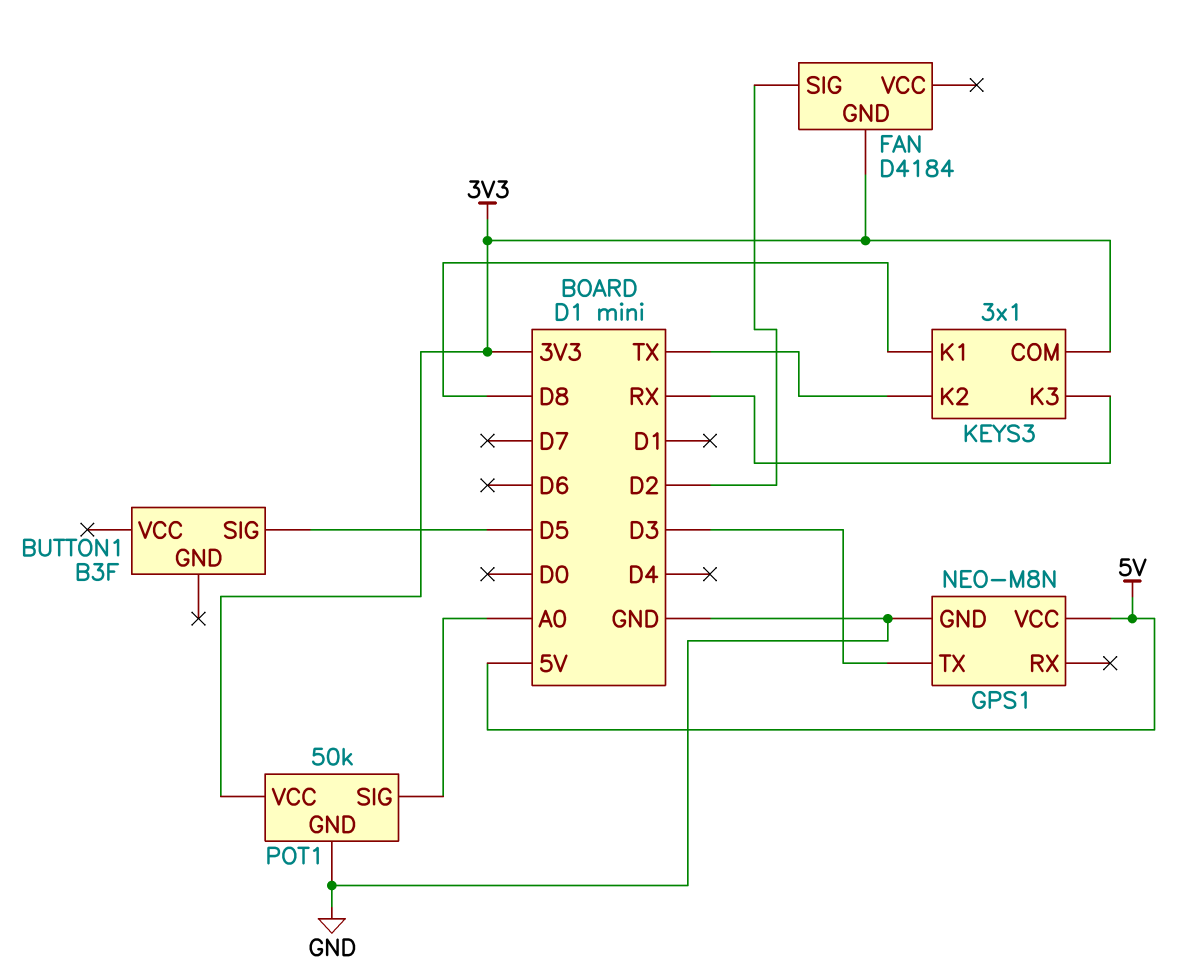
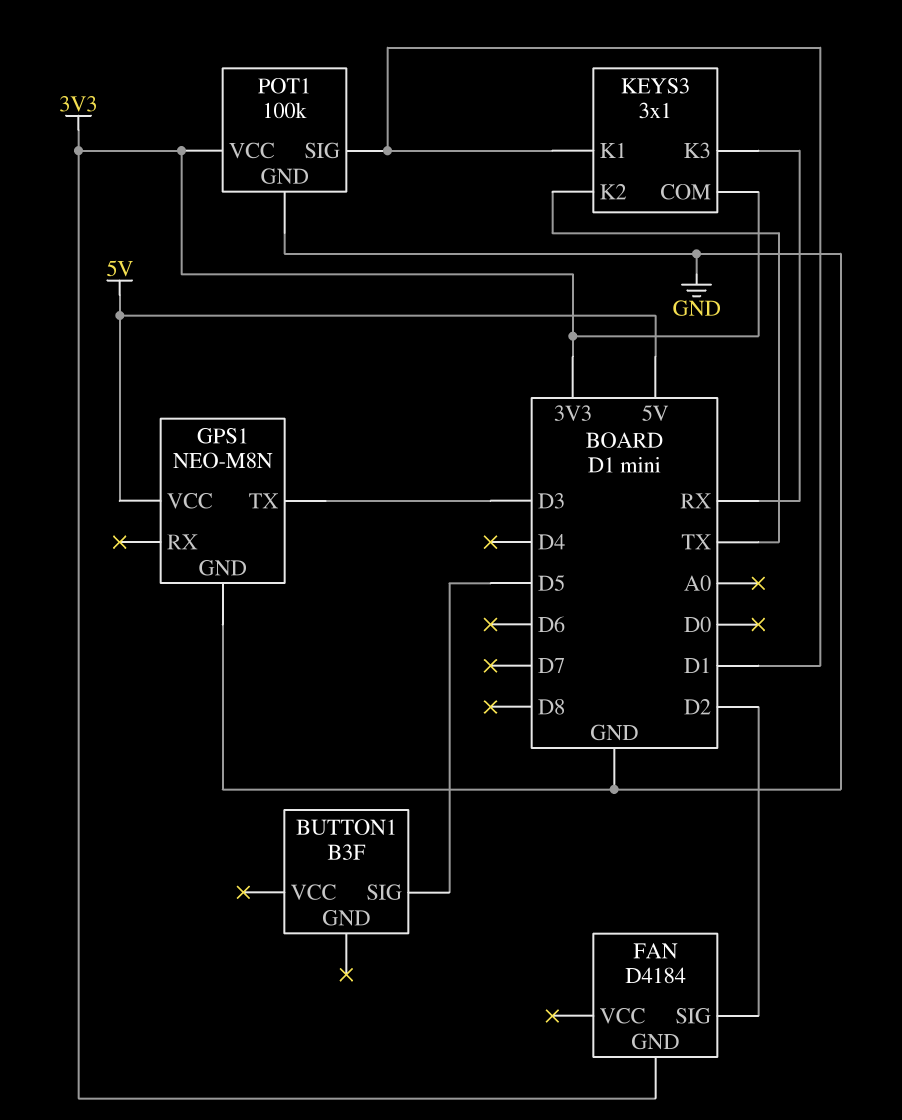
KEYS3 pin K1: D8 -> D1
POT1: 50k -> 100k
POT1 pin SIG: A0 -> D1

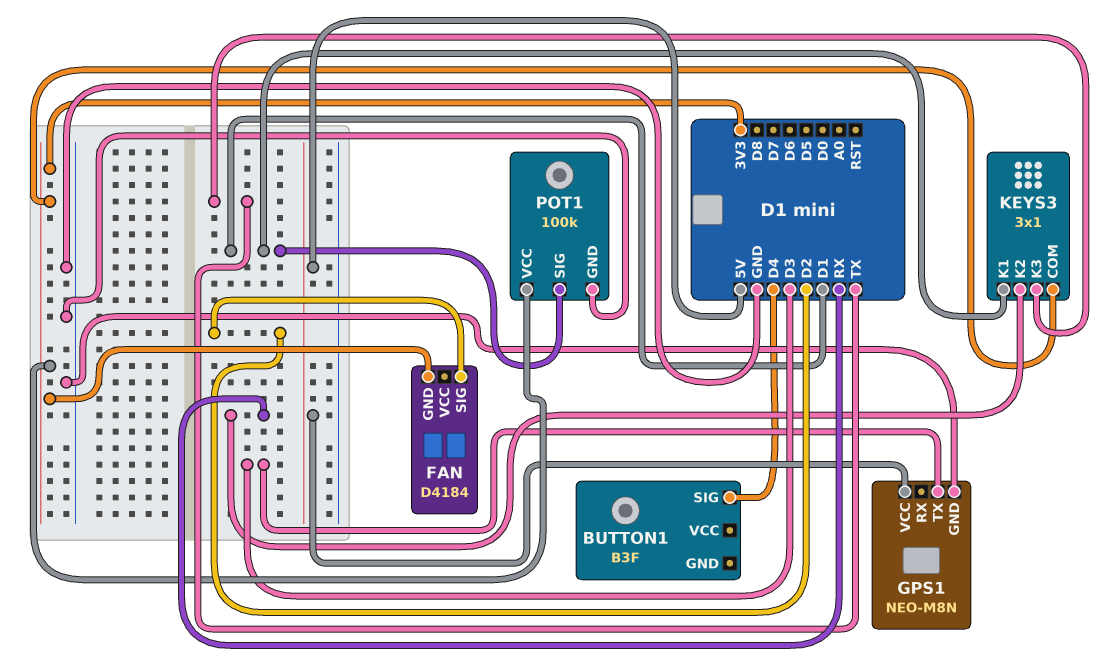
BUTTON1 pin SIG: D5 -> D4
KEYS3 pin K2: TX -> RX
KEYS3 pin K3: RX -> TX

